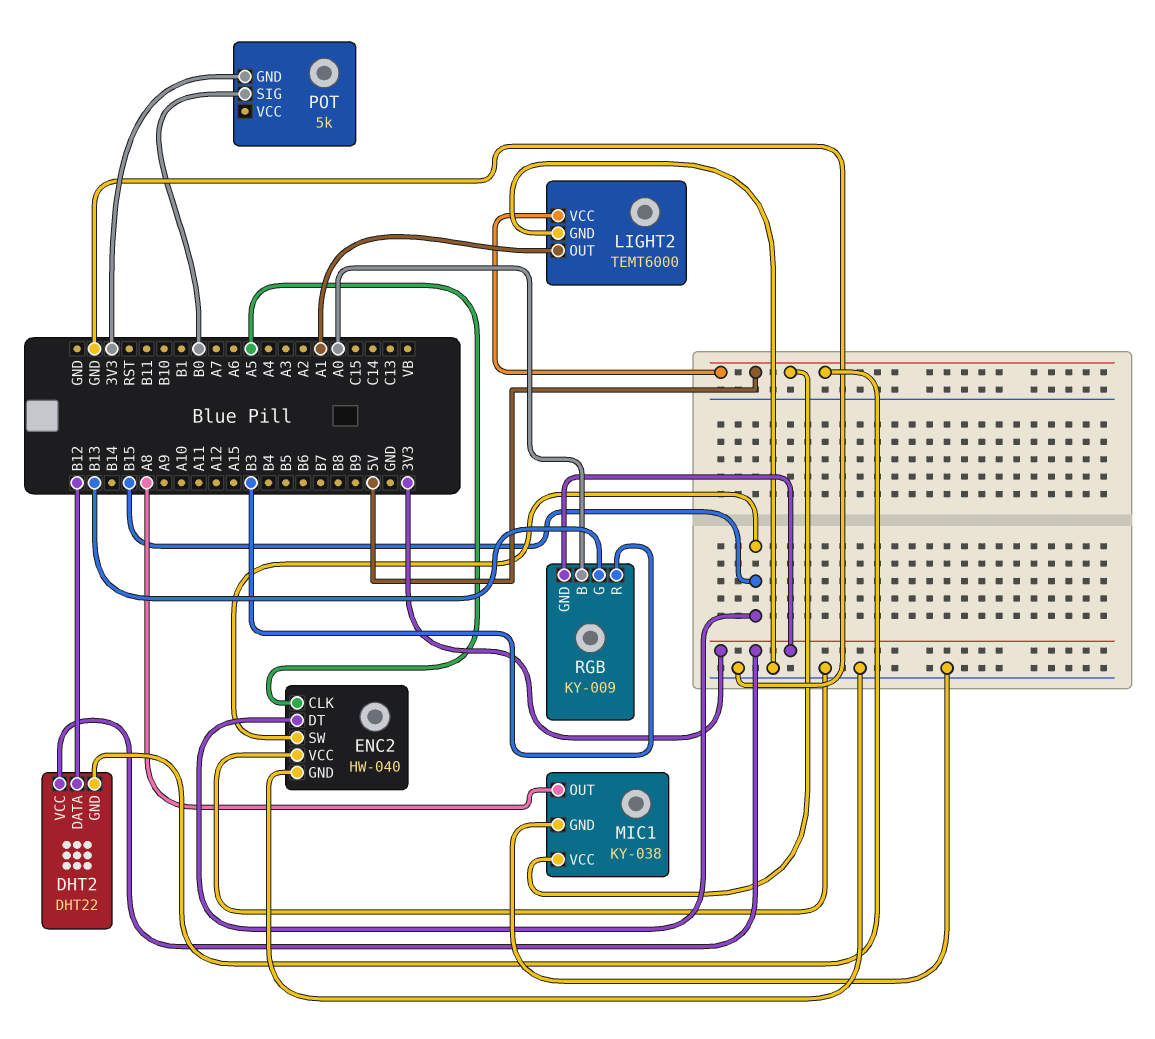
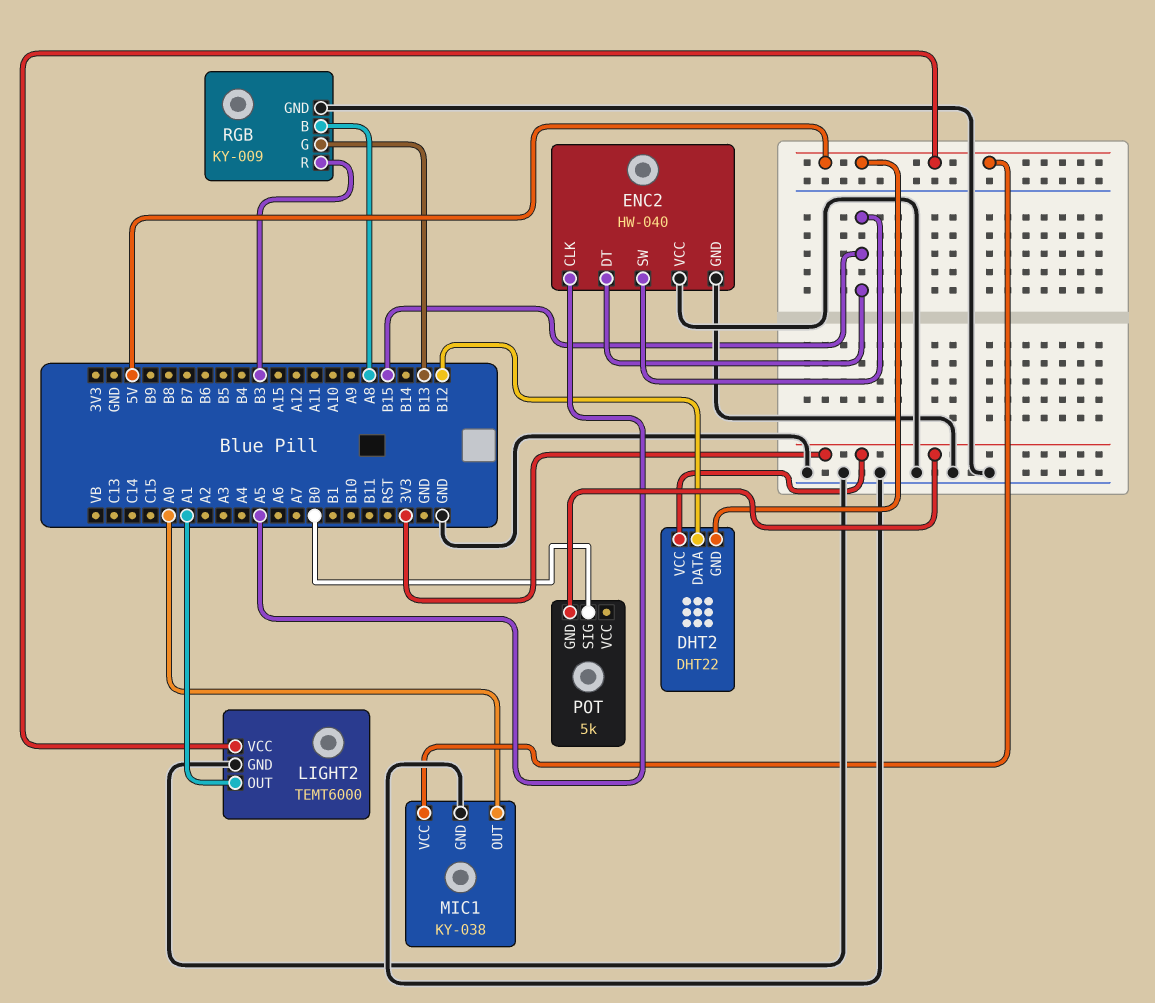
MIC1 pin OUT: A8 -> A0
RGB pin B: A0 -> A8
RGB pin GND: 3V3 -> GND

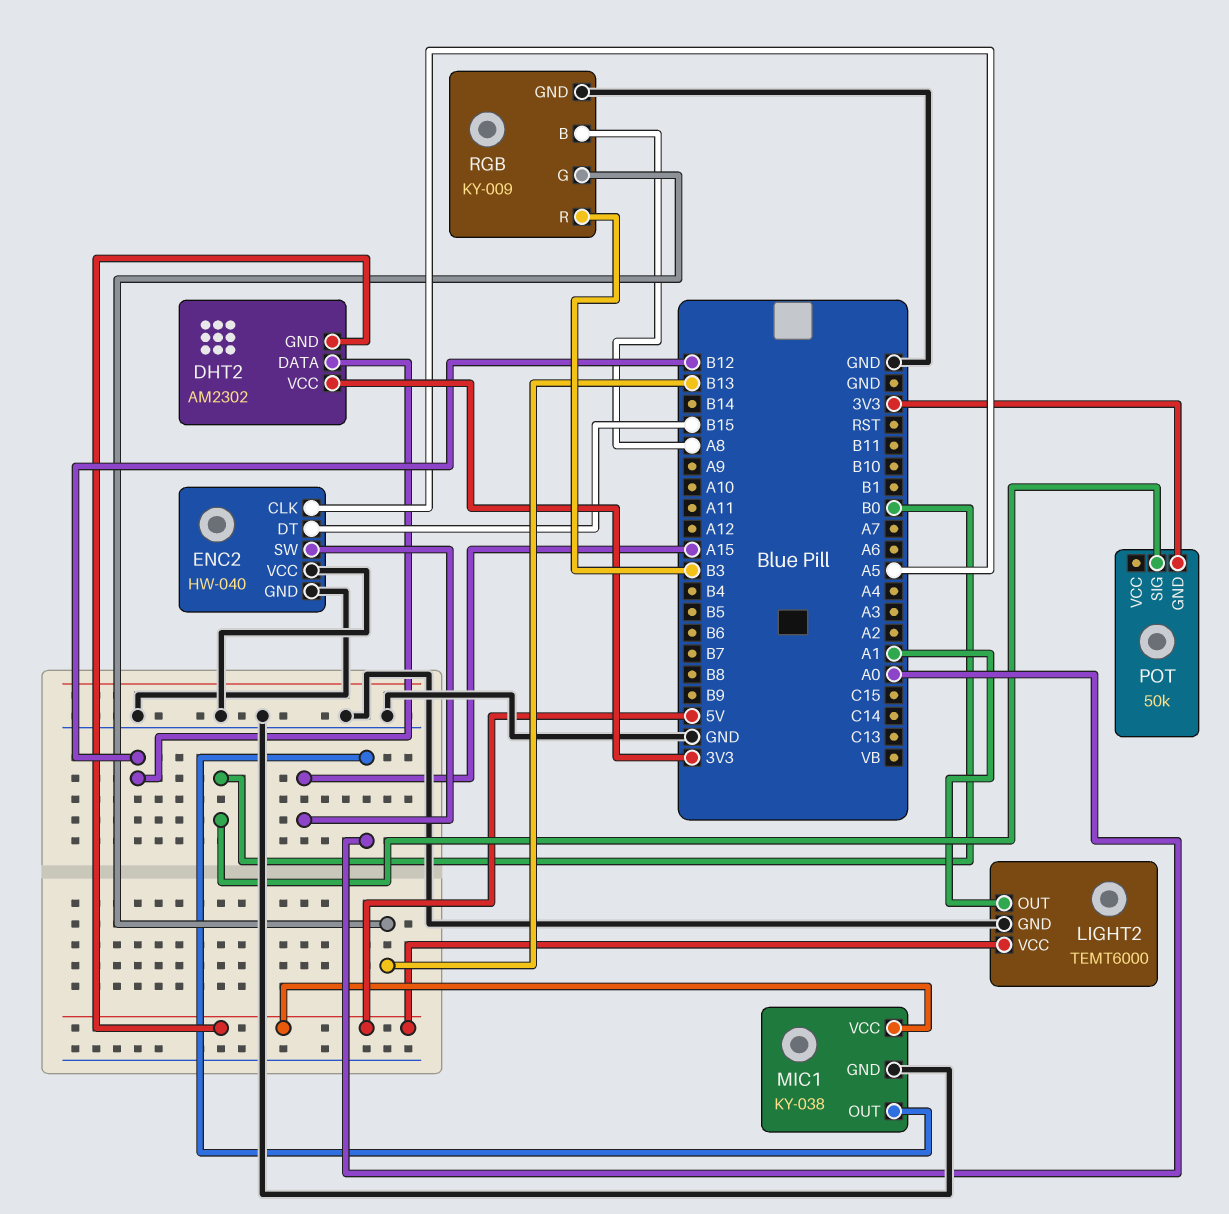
DHT2: DHT22 -> AM2302
ENC2 pin SW: B15 -> A15
POT: 5k -> 50k

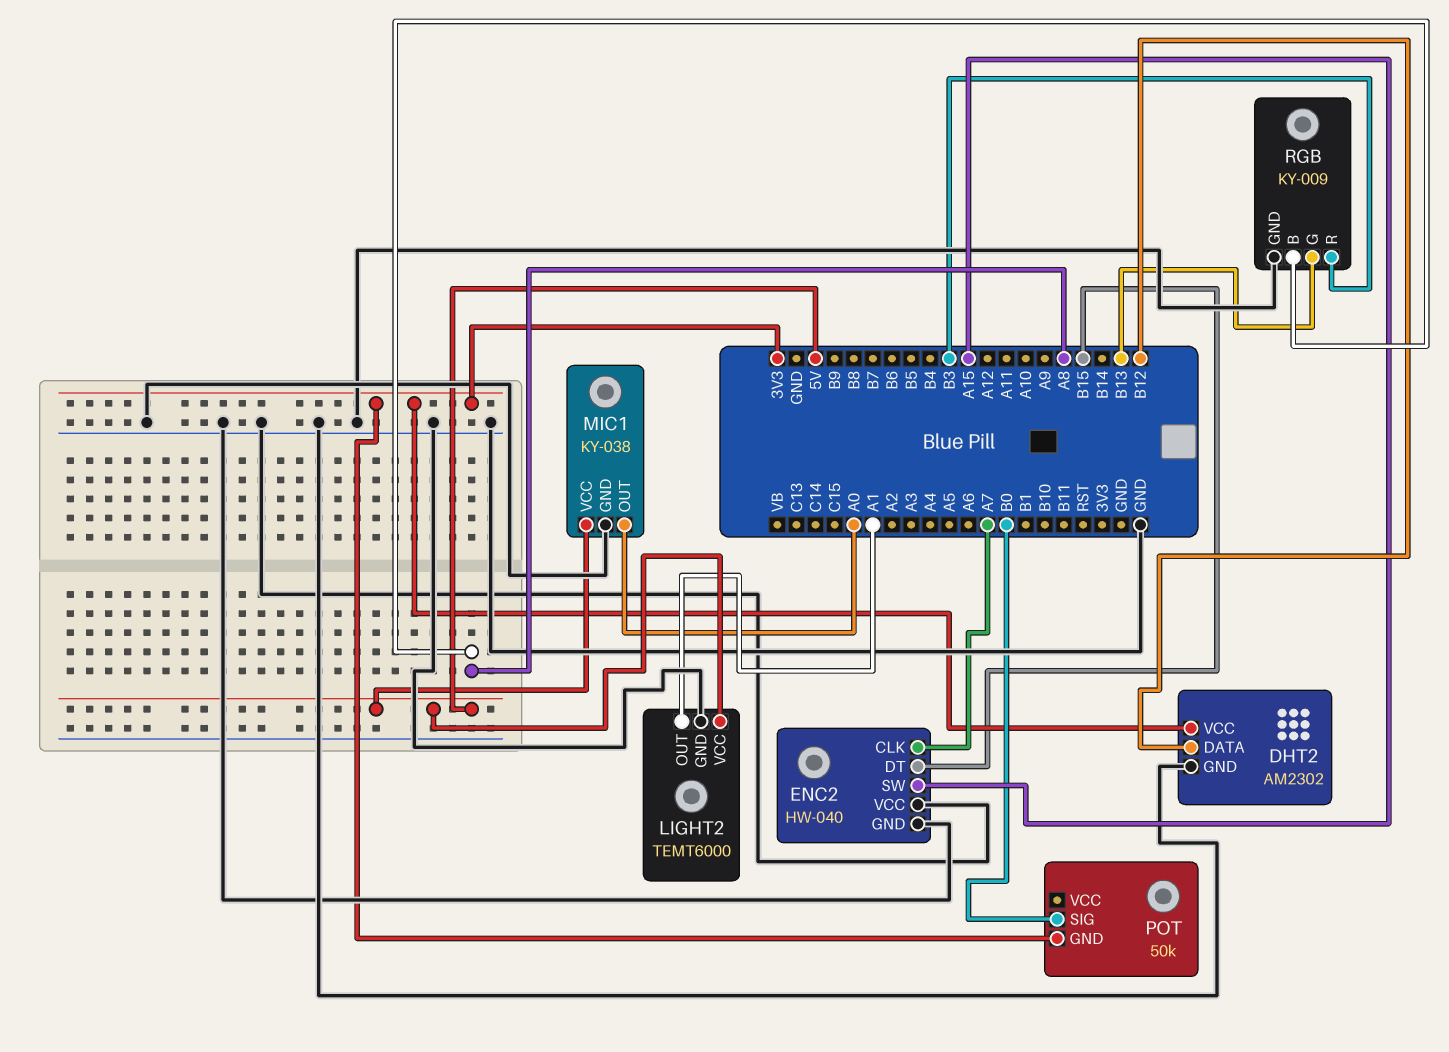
DHT2 pin GND: 5V -> GND
ENC2 pin CLK: A5 -> A7

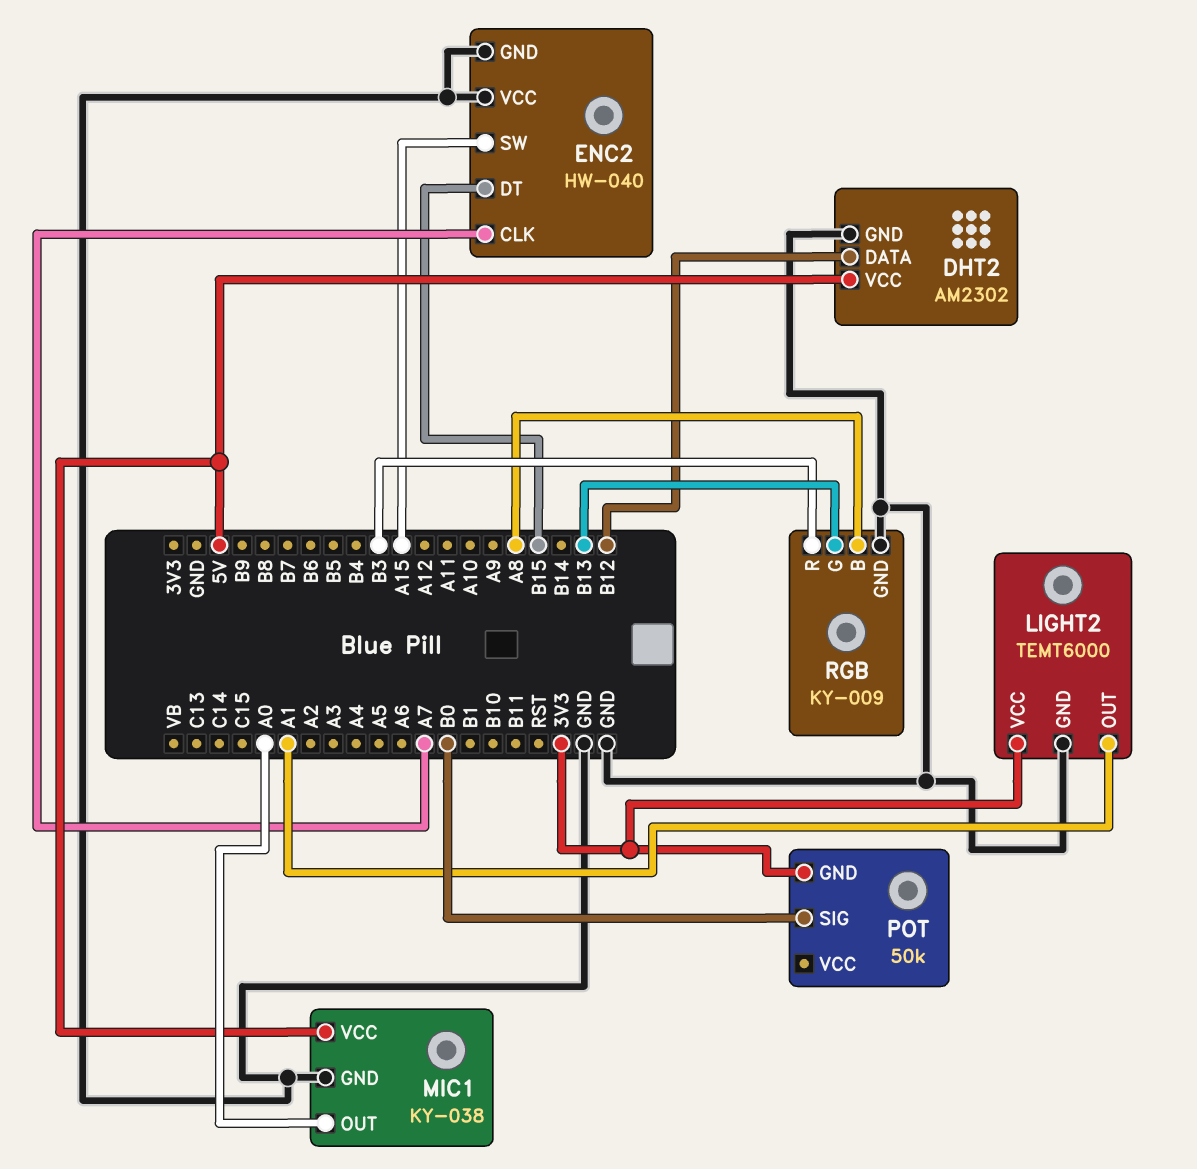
DHT2 pin VCC: 3V3 -> 5V
LIGHT2 pin VCC: 5V -> 3V3

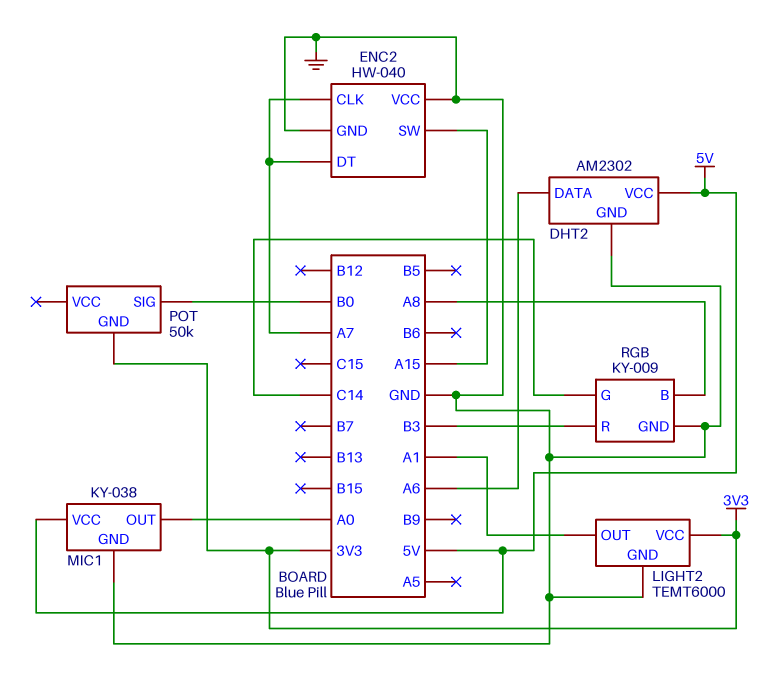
DHT2 pin DATA: B12 -> A6
ENC2 pin DT: B15 -> A7
RGB pin G: B13 -> C14

